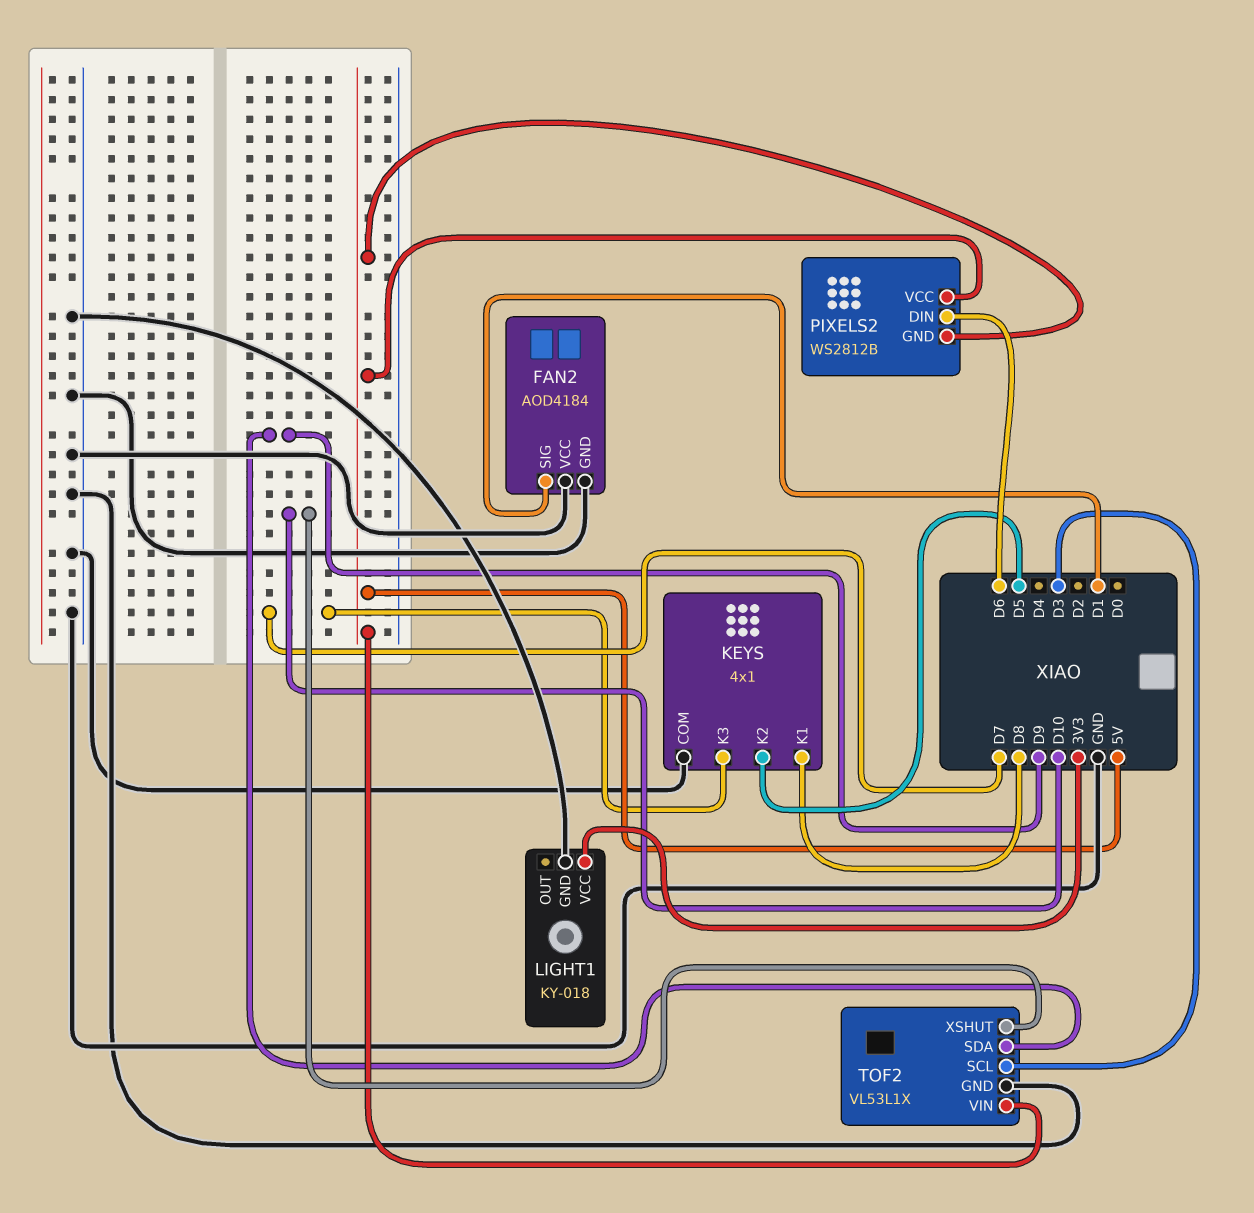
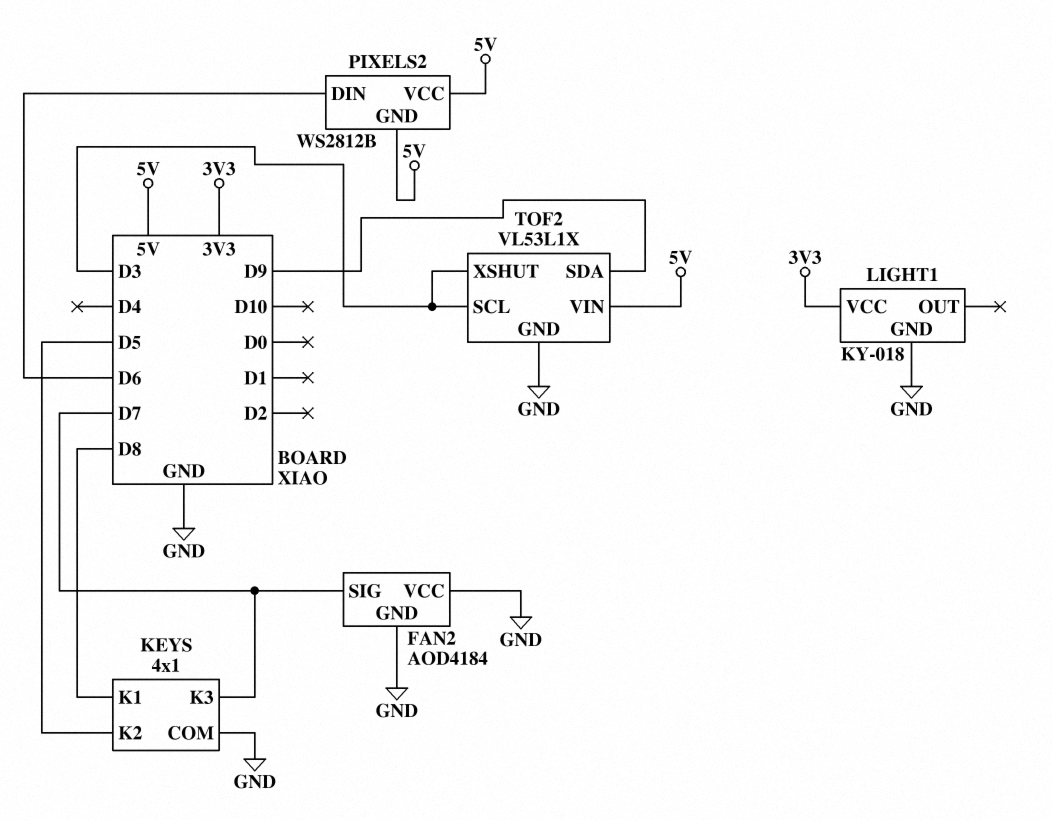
FAN2 pin SIG: D1 -> D7
TOF2 pin XSHUT: D10 -> D3

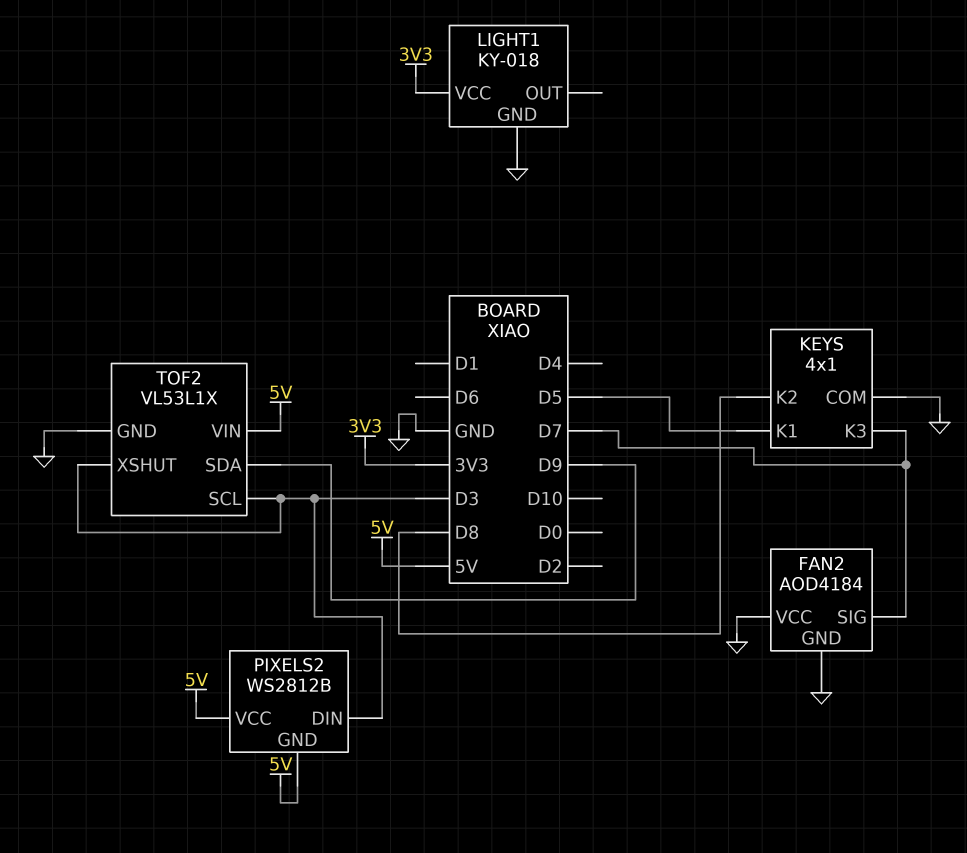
KEYS pin K1: D8 -> D5
KEYS pin K2: D5 -> D8
PIXELS2 pin DIN: D6 -> D3

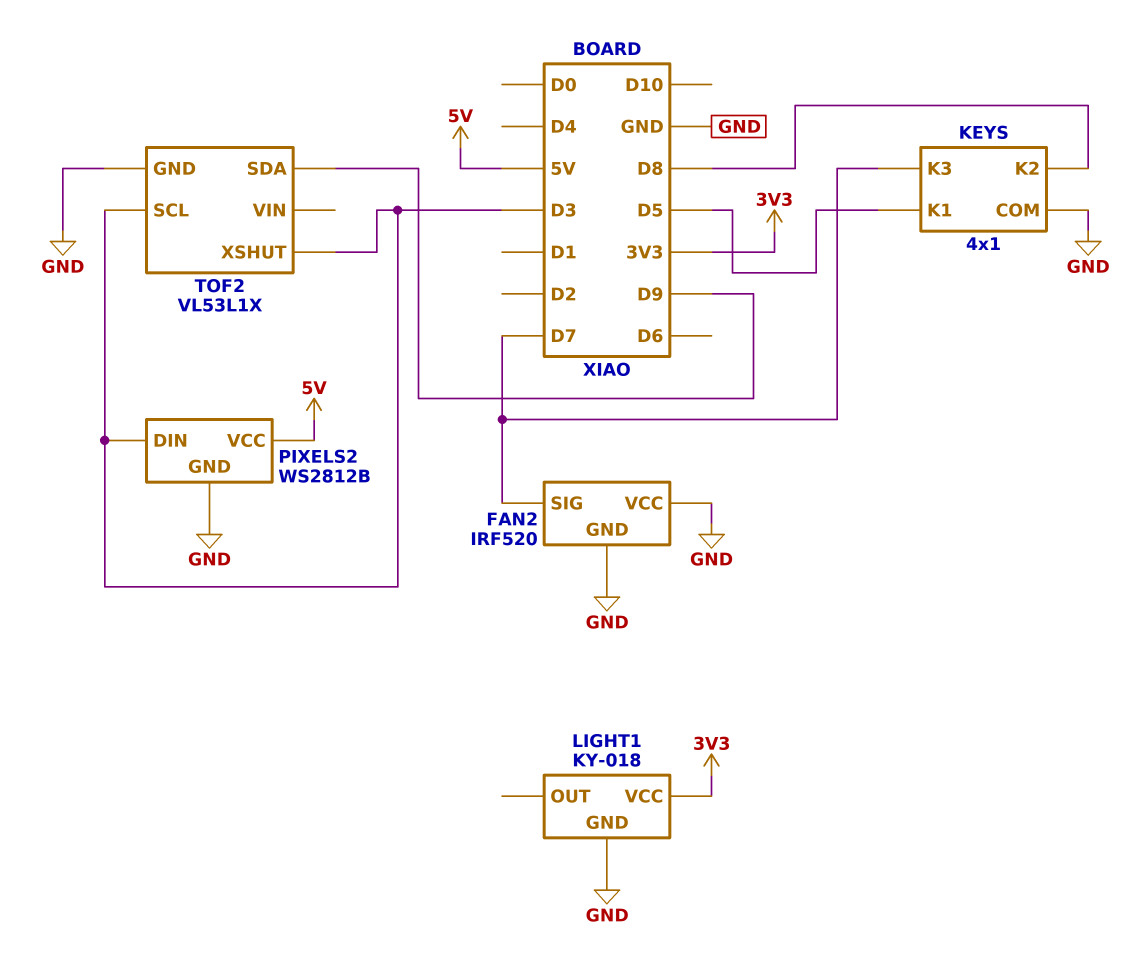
FAN2: AOD4184 -> IRF520
PIXELS2 pin GND: 5V -> GND
TOF2 pin VIN: 5V -> none

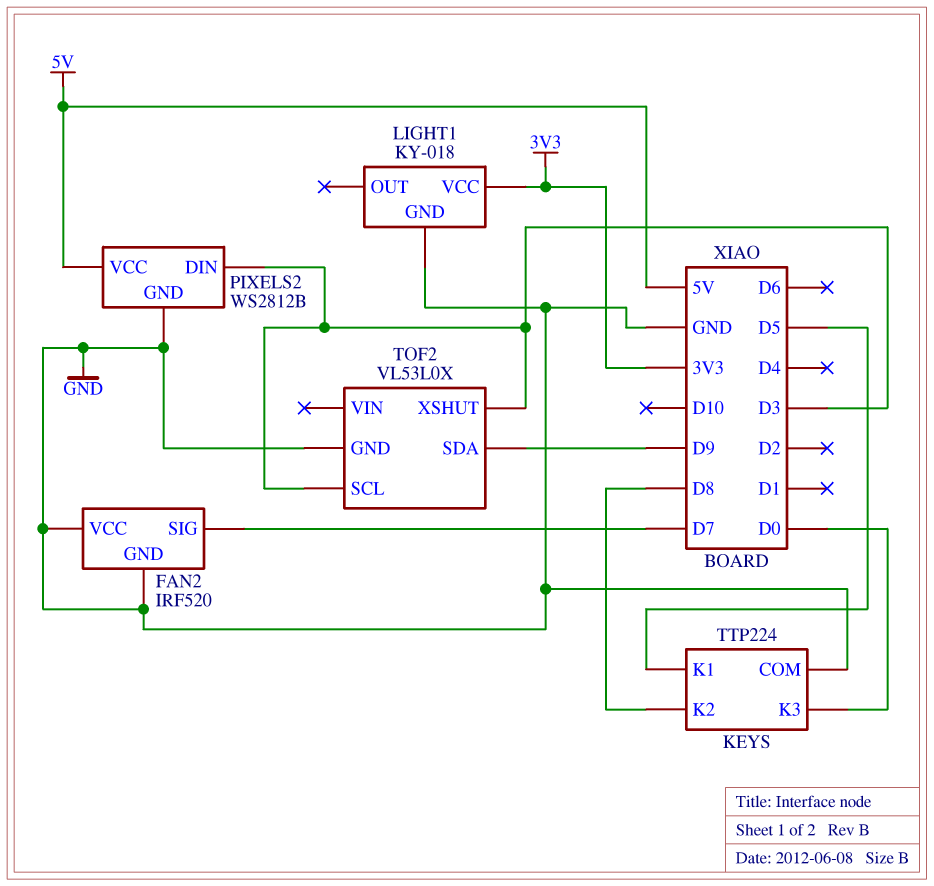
KEYS: 4x1 -> TTP224
KEYS pin K3: D7 -> D0
TOF2: VL53L1X -> VL53L0X

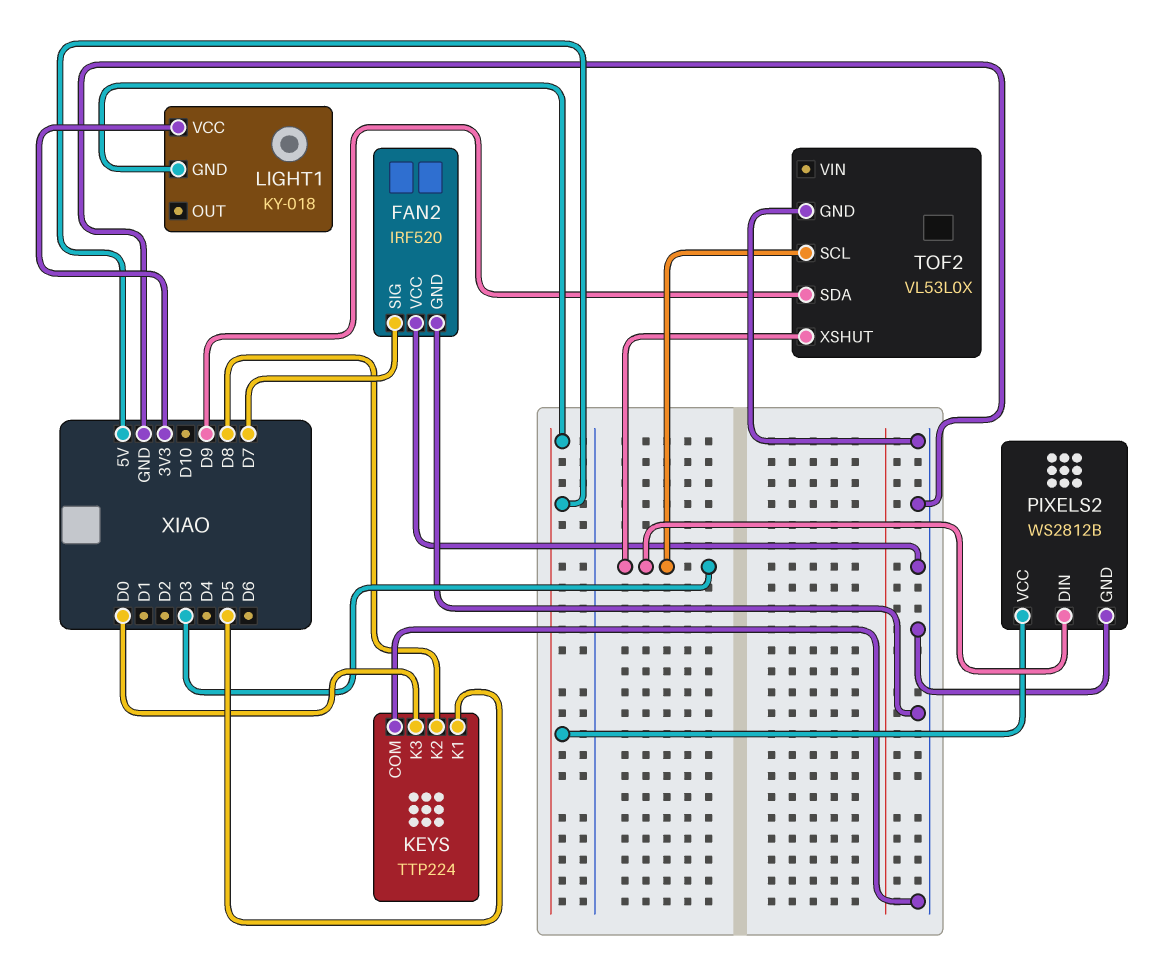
LIGHT1 pin GND: GND -> 5V

